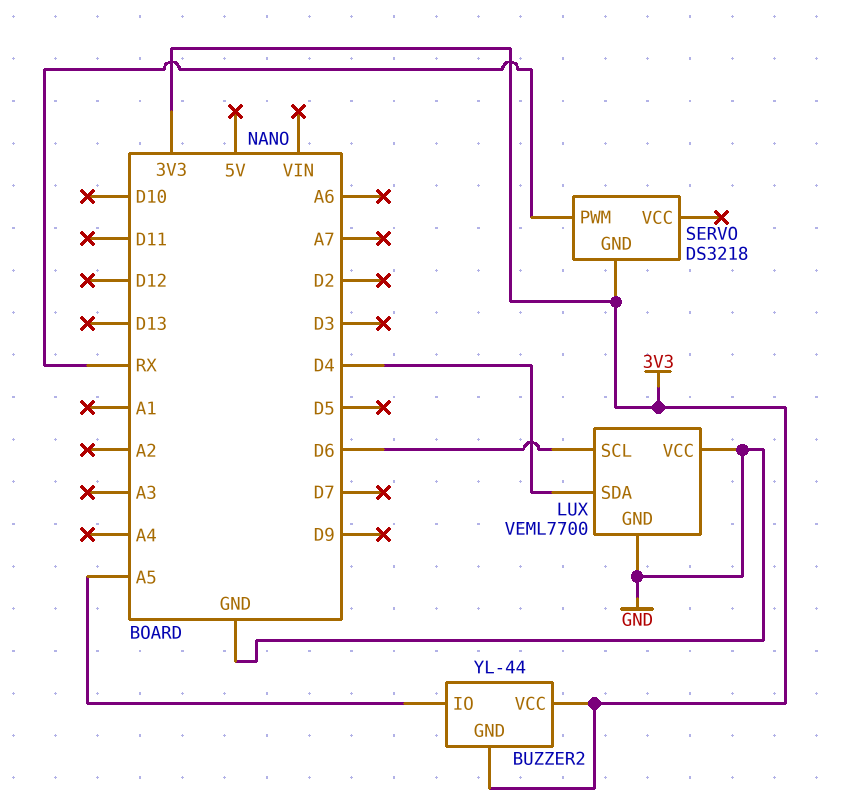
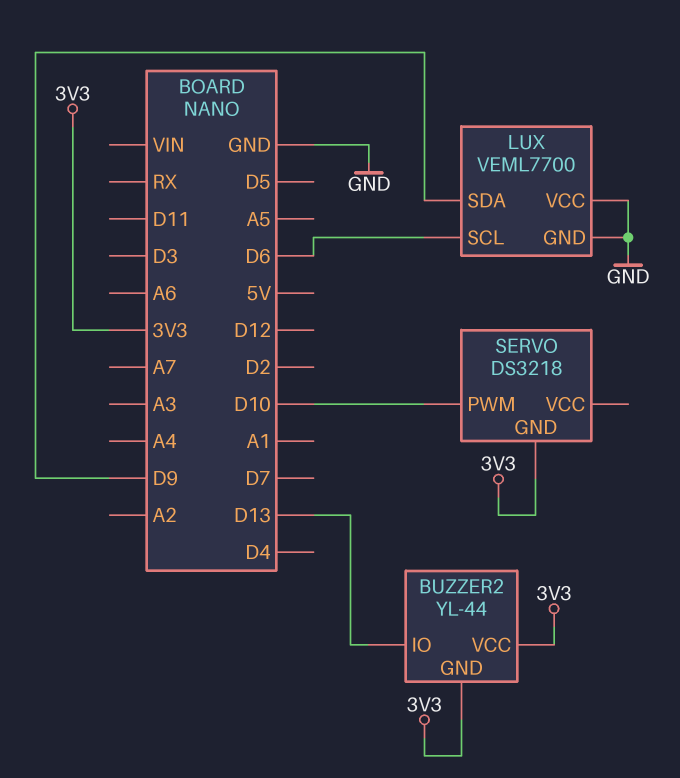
BUZZER2 pin IO: A5 -> D13
LUX pin SDA: D4 -> D9
SERVO pin PWM: RX -> D10

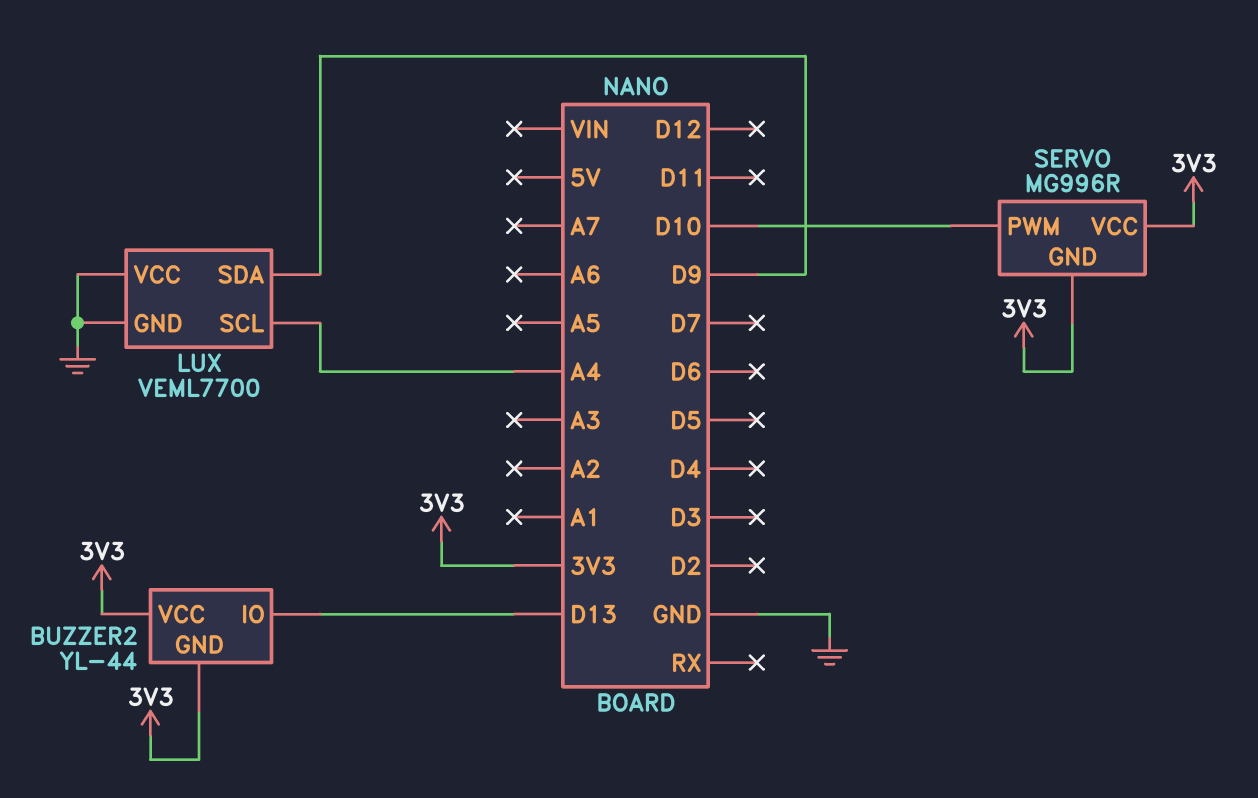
LUX pin SCL: D6 -> A4
SERVO: DS3218 -> MG996R
SERVO pin VCC: none -> 3V3

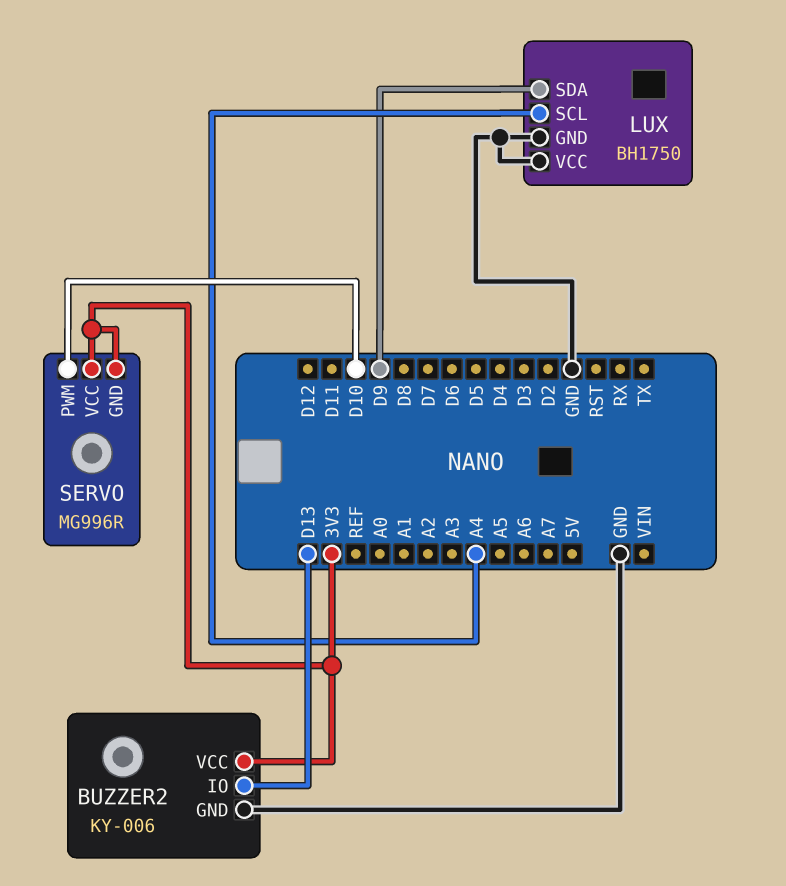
BUZZER2: YL-44 -> KY-006
BUZZER2 pin GND: 3V3 -> GND
LUX: VEML7700 -> BH1750

